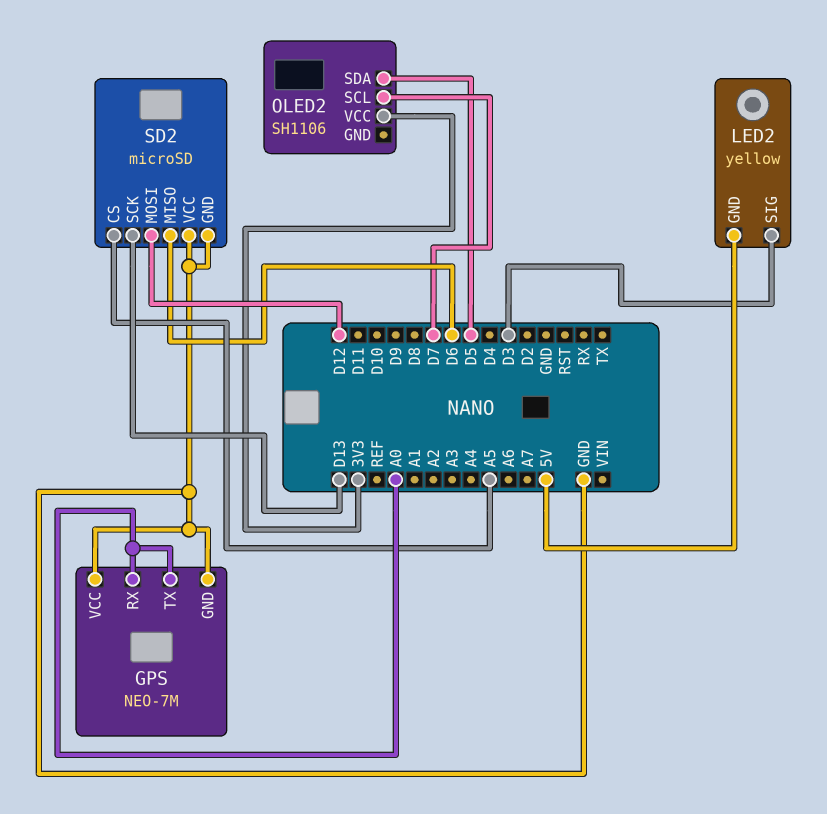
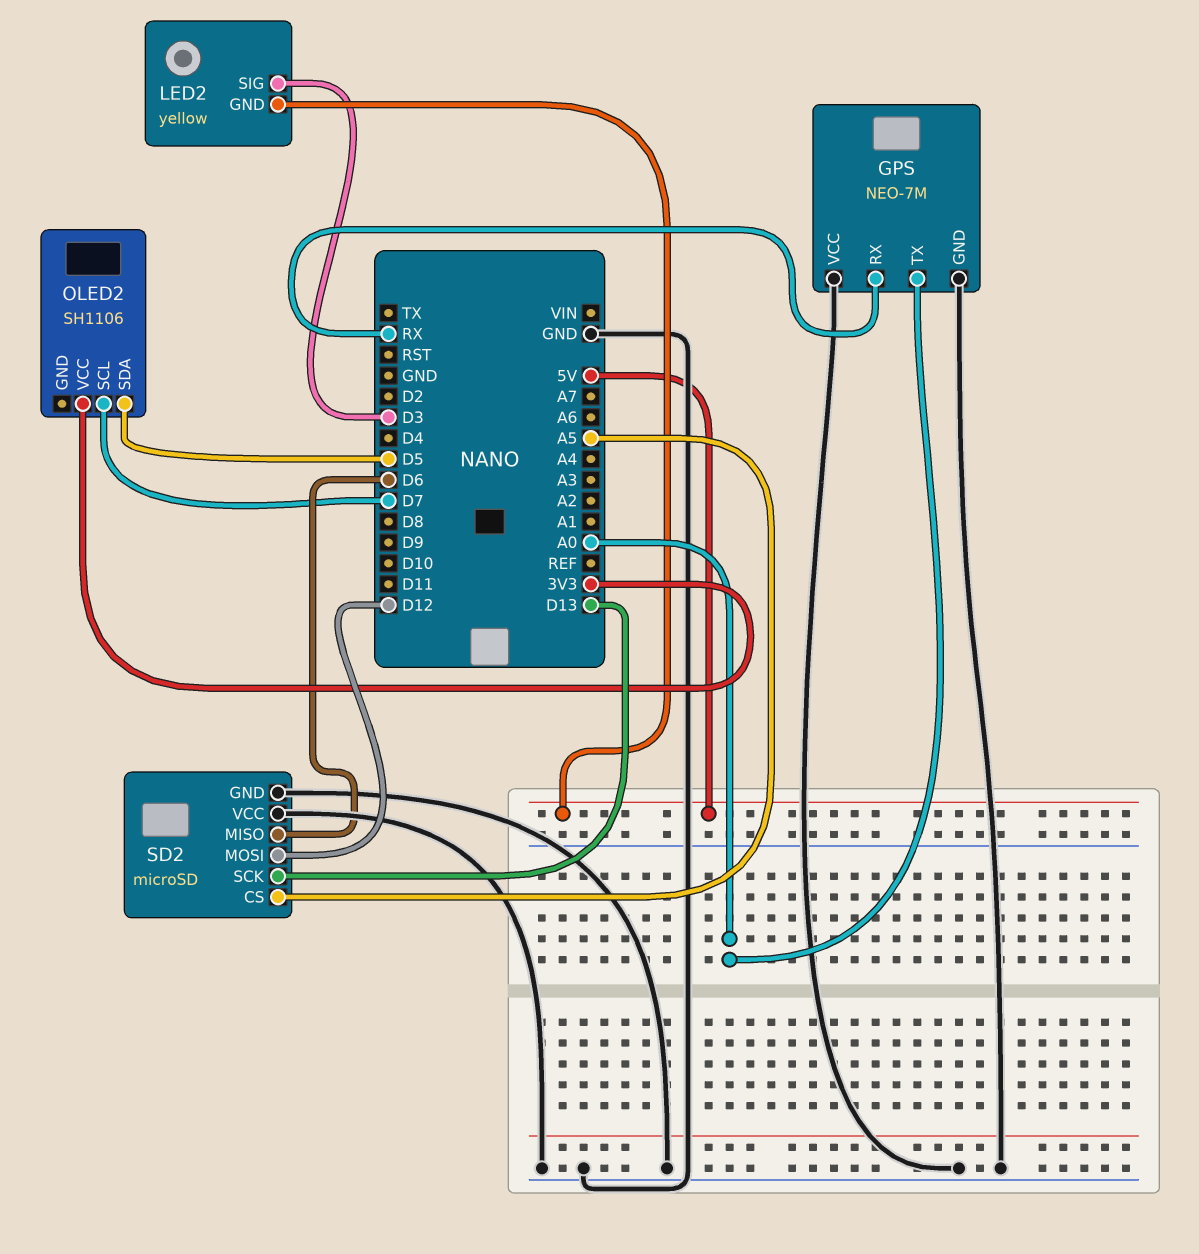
GPS pin RX: A0 -> RX

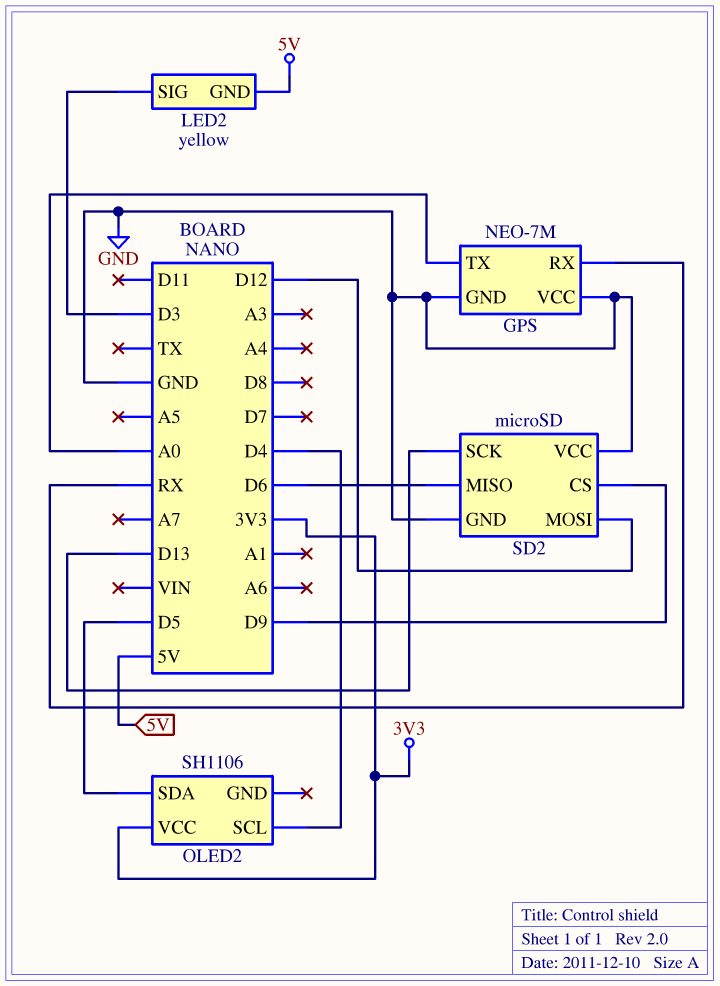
OLED2 pin SCL: D7 -> D4
SD2 pin CS: A5 -> D9

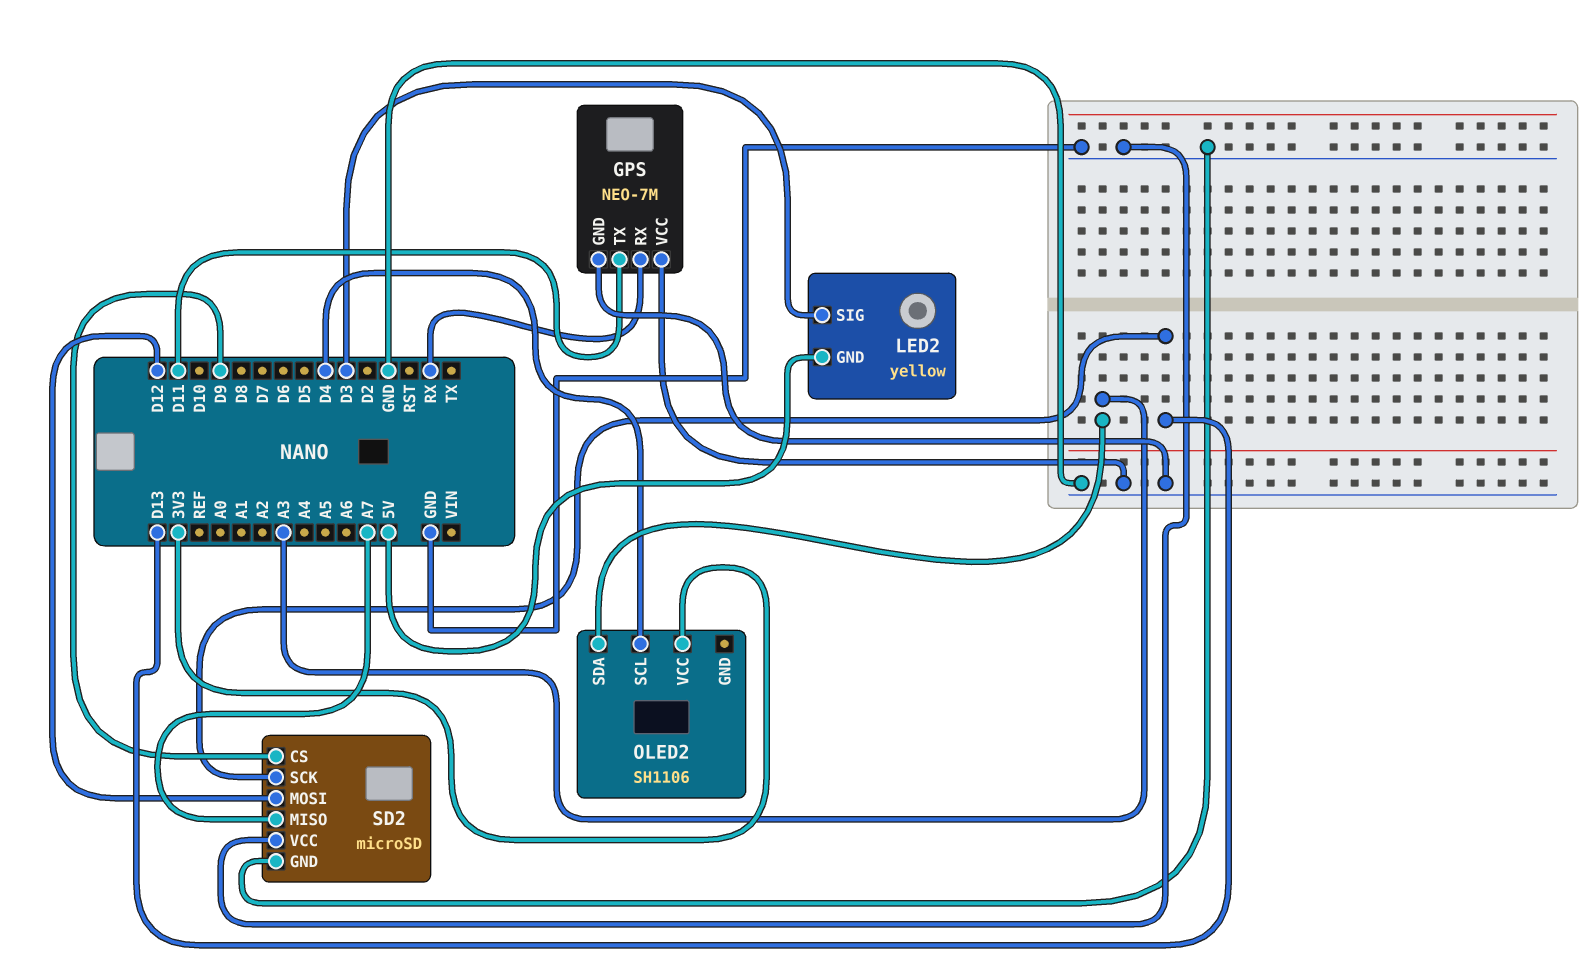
GPS pin TX: A0 -> D11
OLED2 pin SDA: D5 -> A3
SD2 pin MISO: D6 -> A7

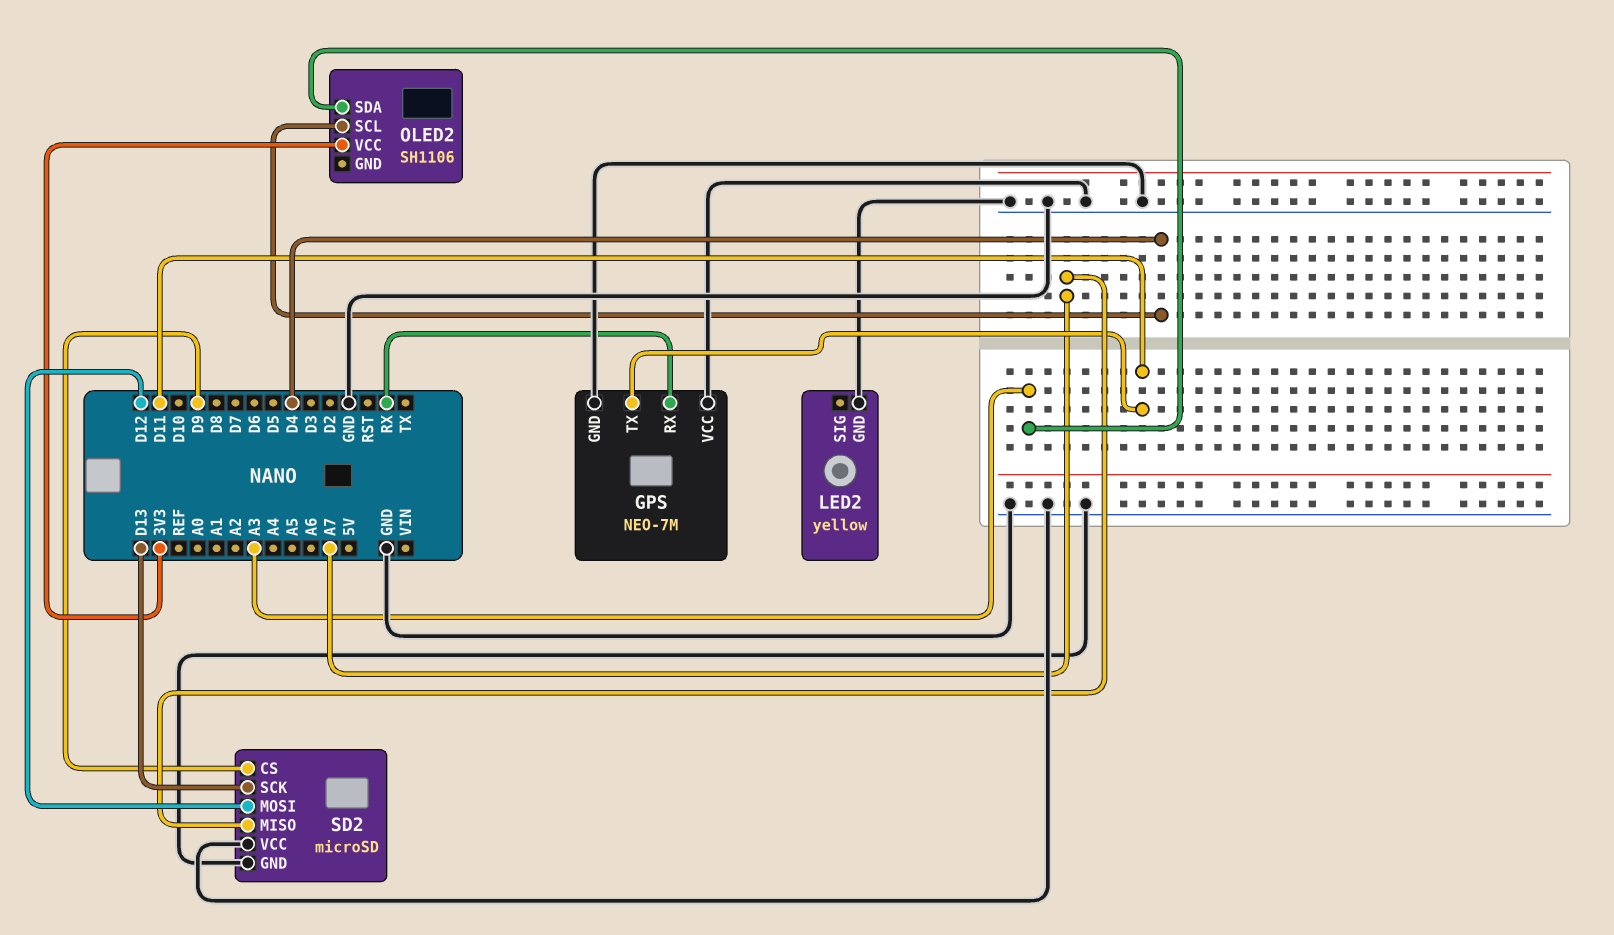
LED2 pin GND: 5V -> GND
LED2 pin SIG: D3 -> none

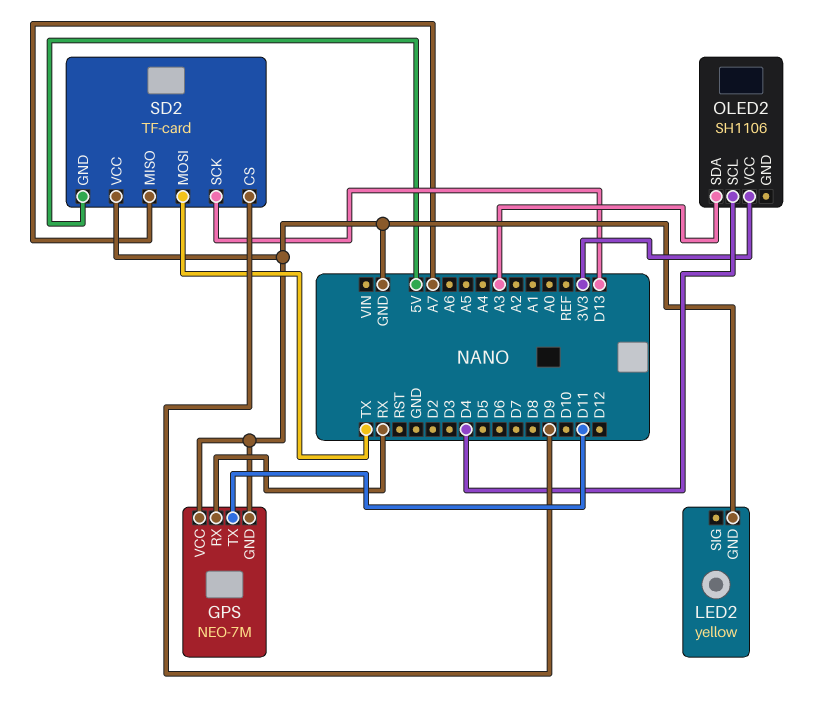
SD2: microSD -> TF-card
SD2 pin GND: GND -> 5V
SD2 pin MOSI: D12 -> TX

